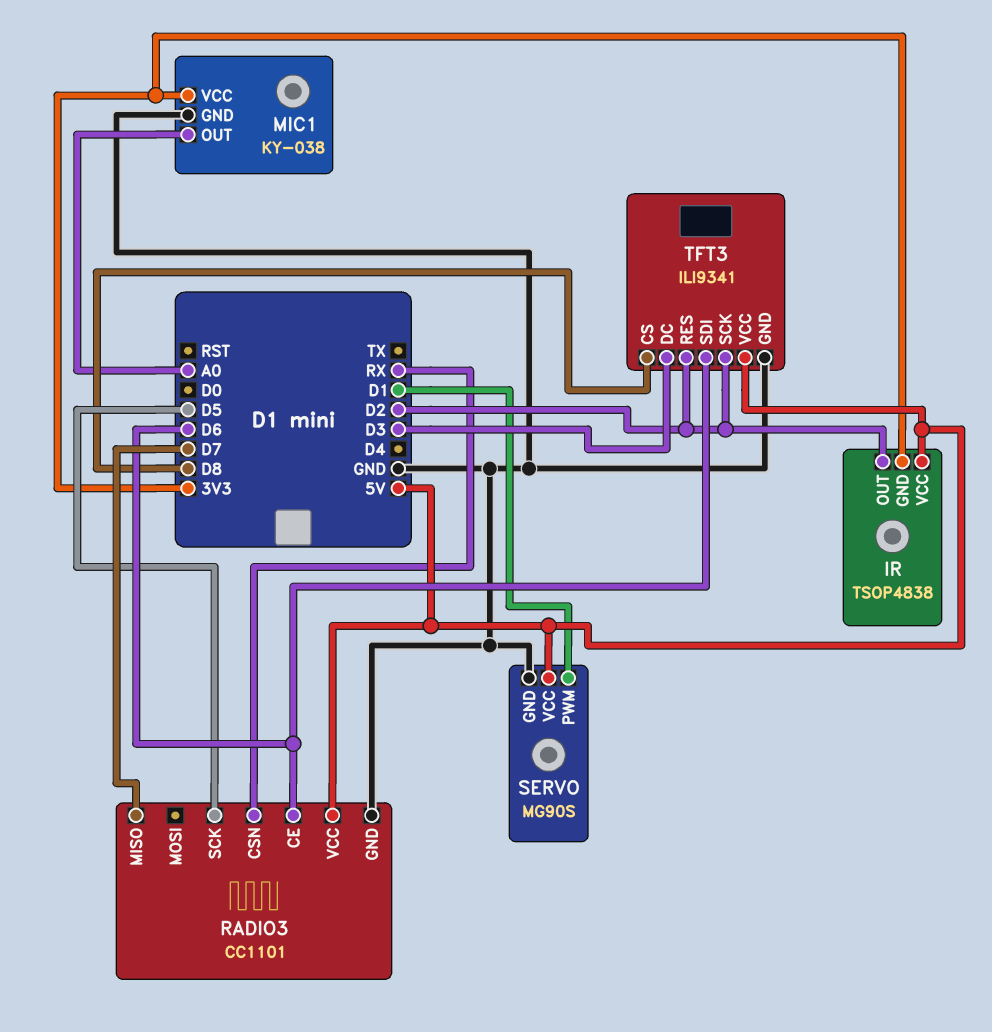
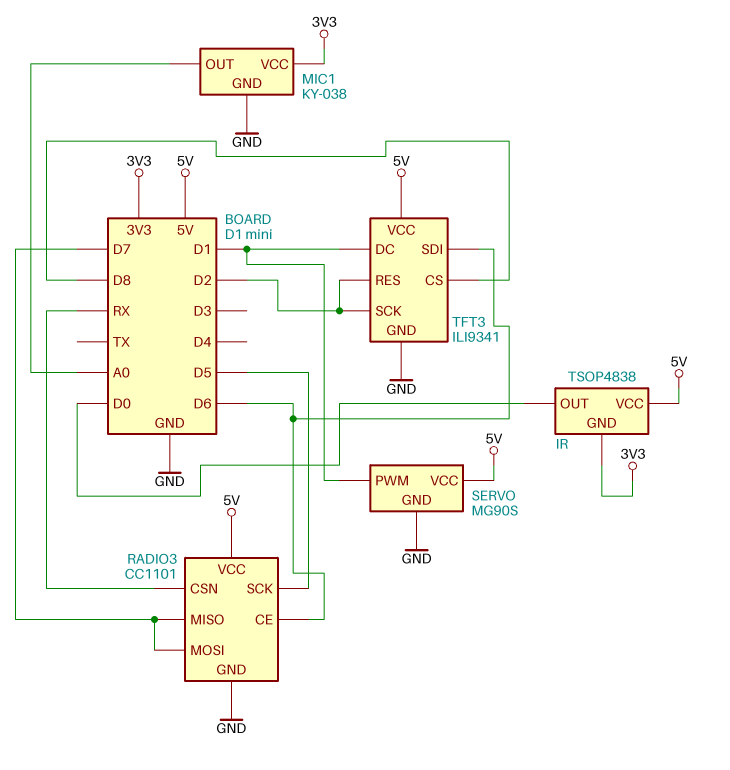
IR pin OUT: D2 -> D0
RADIO3 pin MOSI: none -> D7
TFT3 pin DC: D3 -> D1

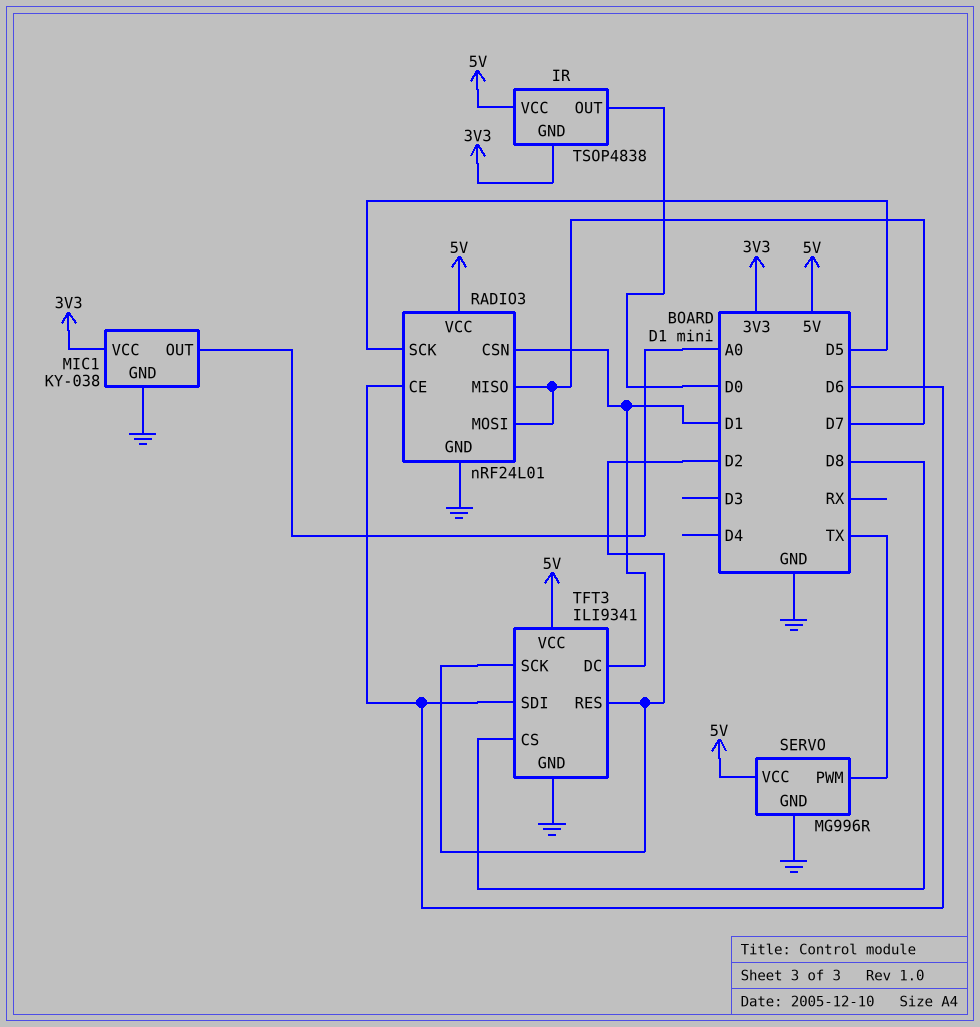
RADIO3: CC1101 -> nRF24L01
RADIO3 pin CSN: RX -> D1
SERVO: MG90S -> MG996R
SERVO pin PWM: D1 -> TX

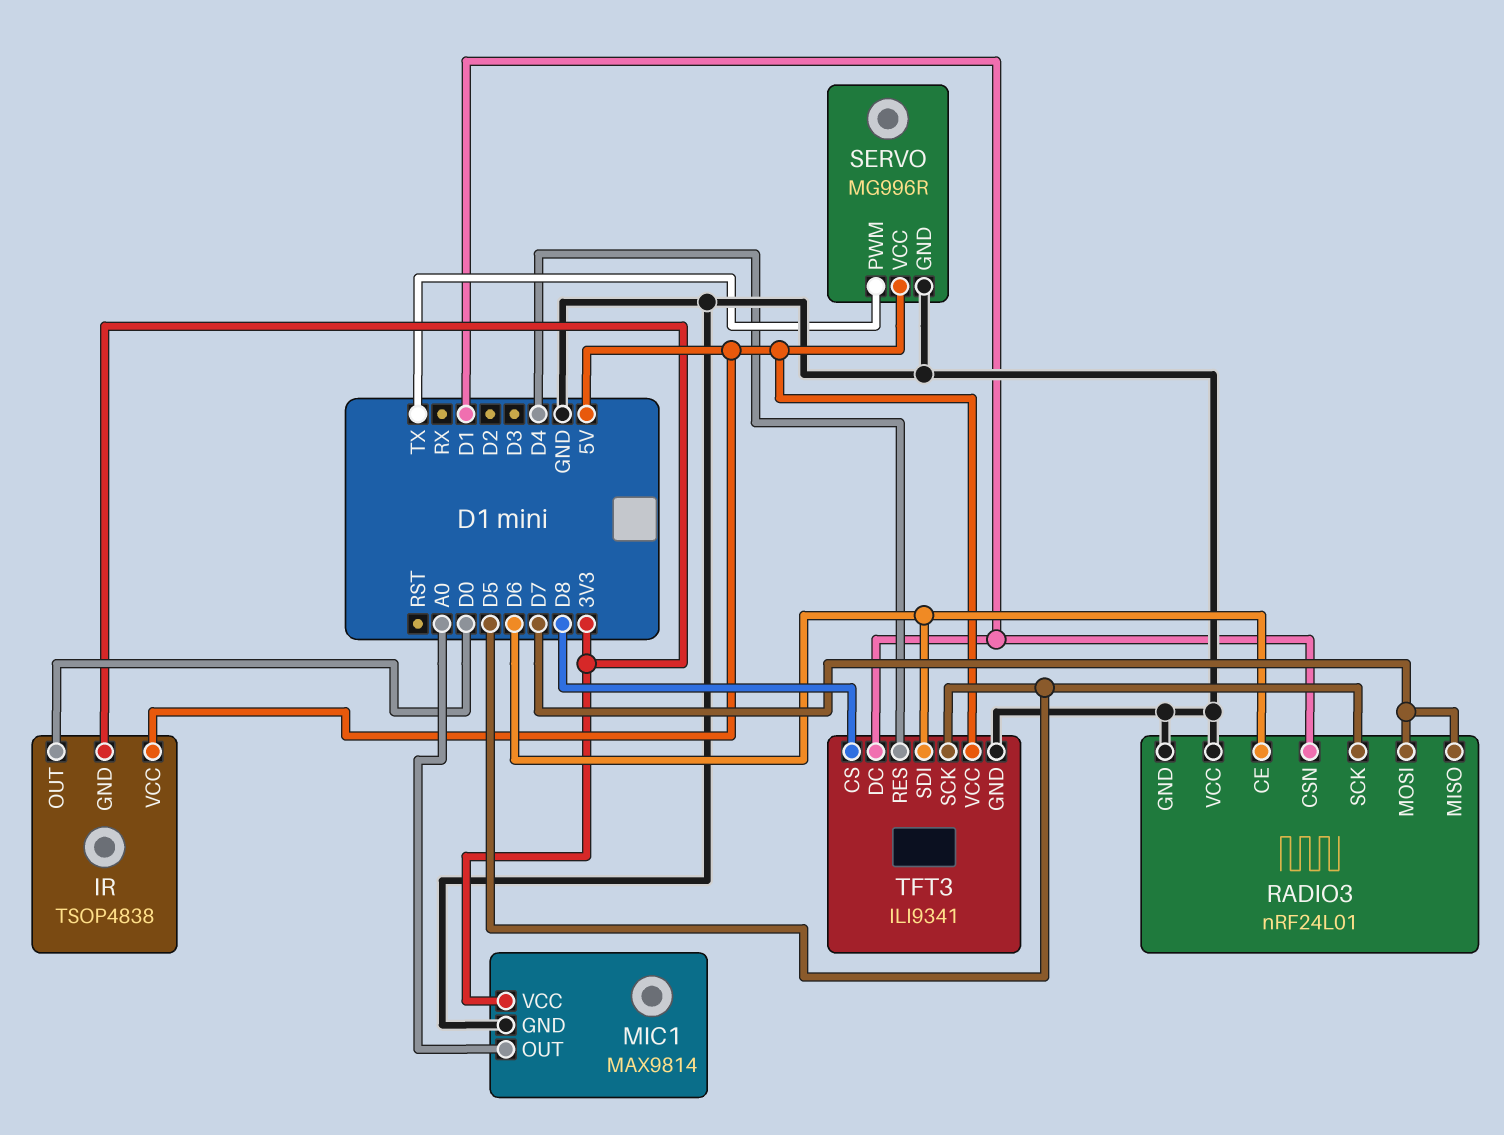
MIC1: KY-038 -> MAX9814
RADIO3 pin VCC: 5V -> GND
TFT3 pin RES: D2 -> D4
TFT3 pin SCK: D2 -> D5

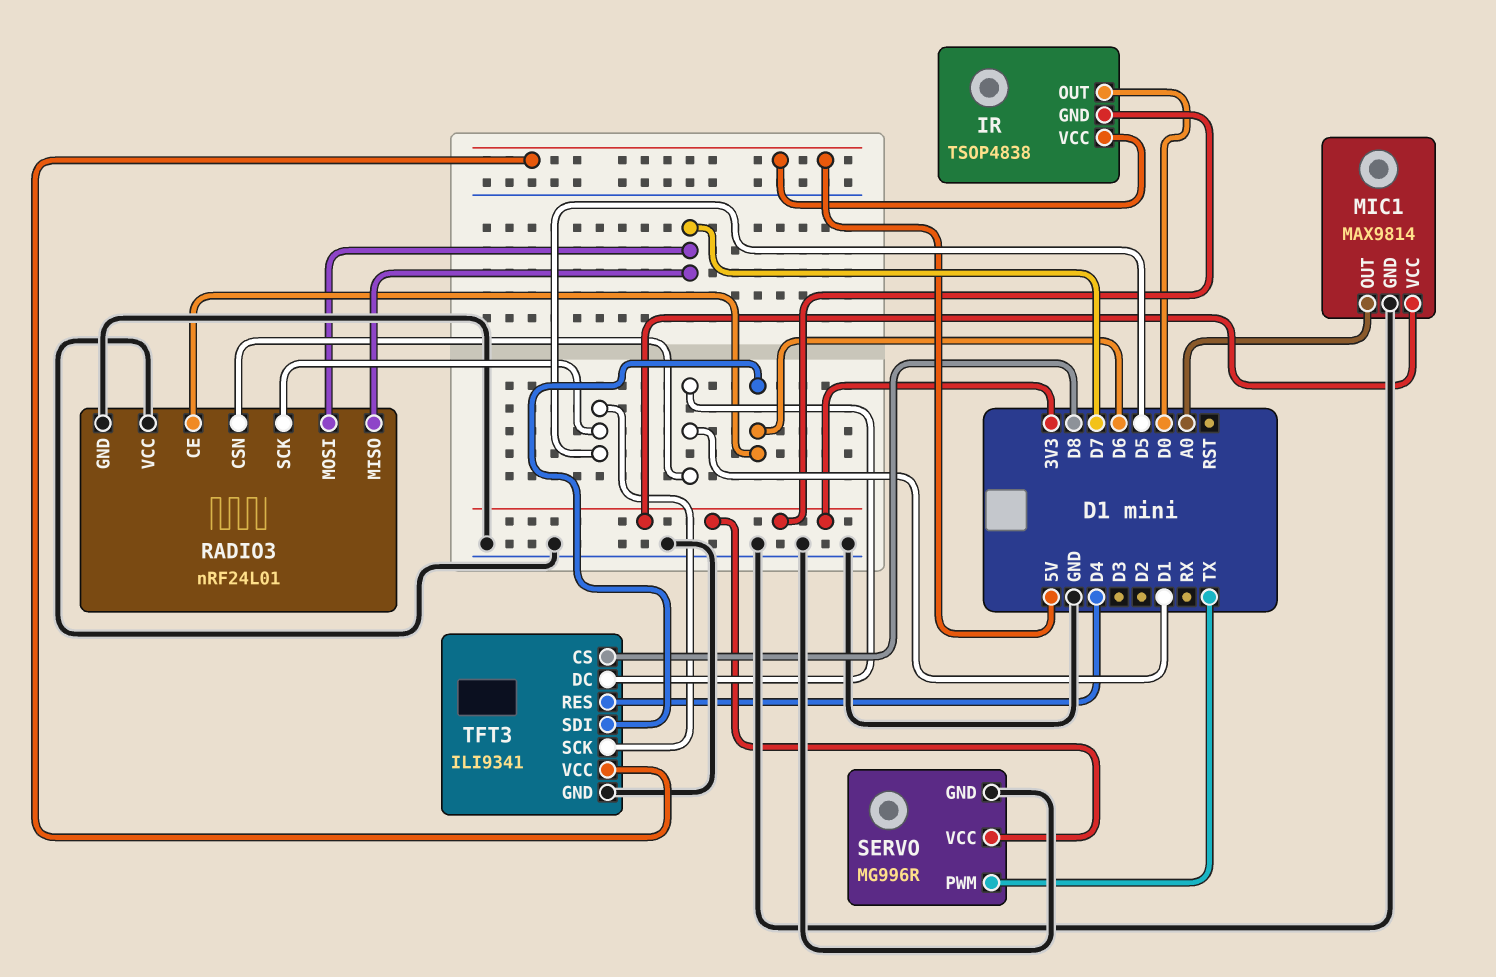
SERVO pin VCC: 5V -> 3V3

